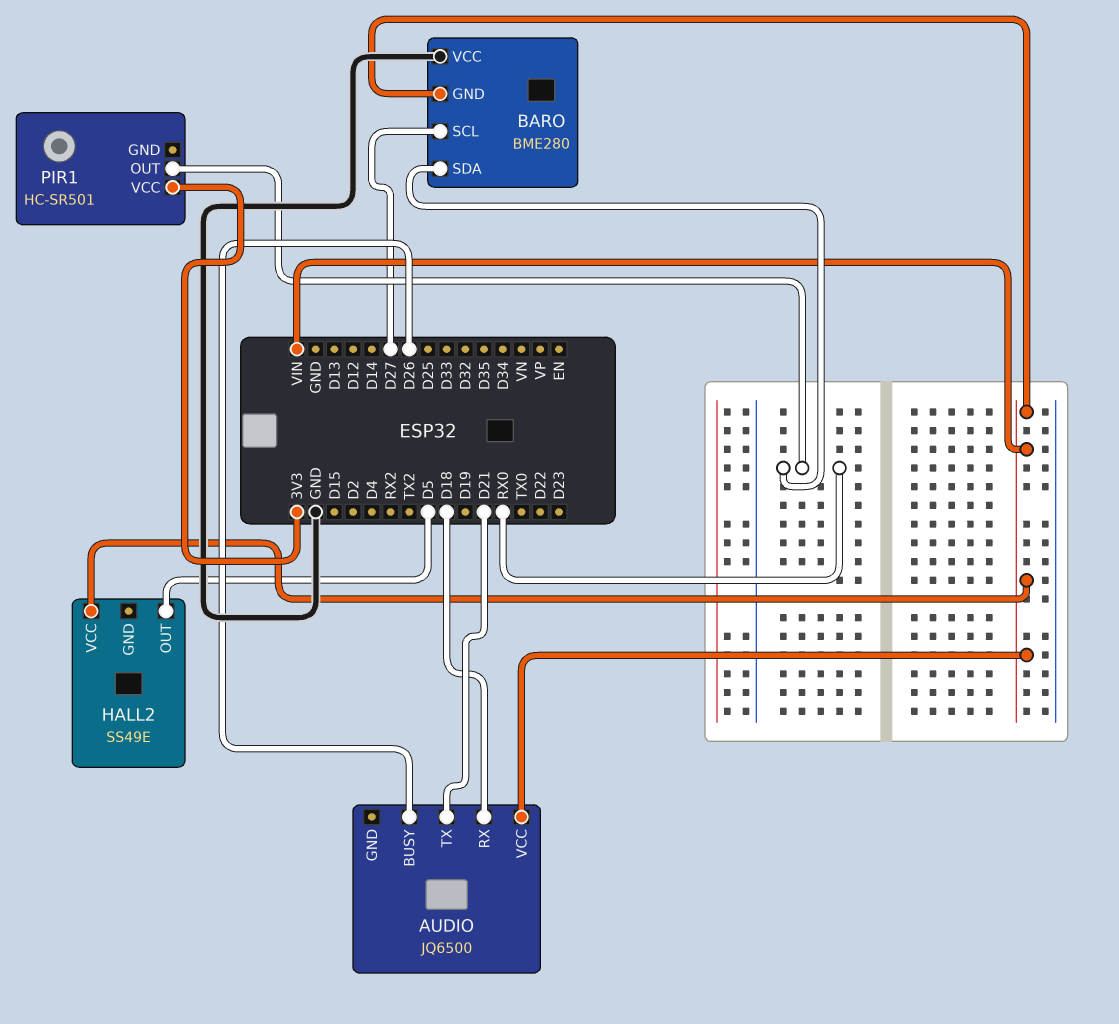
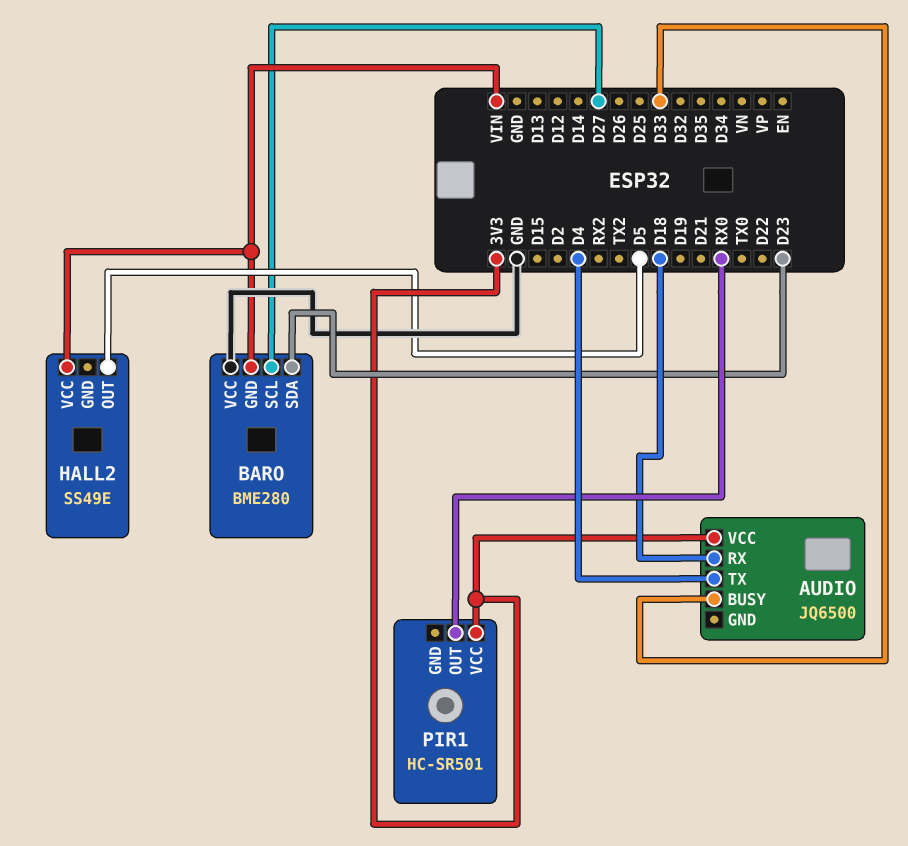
AUDIO pin BUSY: D26 -> D33
AUDIO pin TX: D21 -> D4
AUDIO pin VCC: VIN -> 3V3
BARO pin SDA: RX0 -> D23

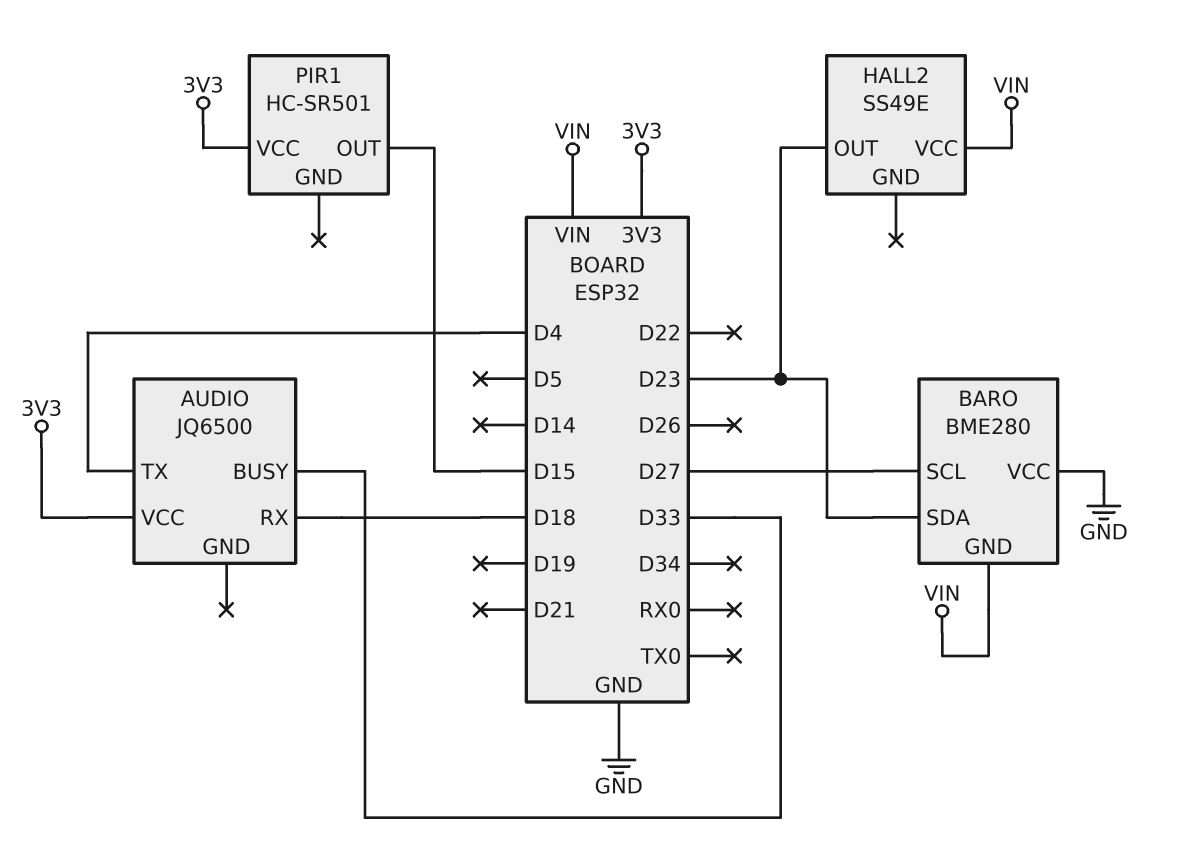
HALL2 pin OUT: D5 -> D23
PIR1 pin OUT: RX0 -> D15

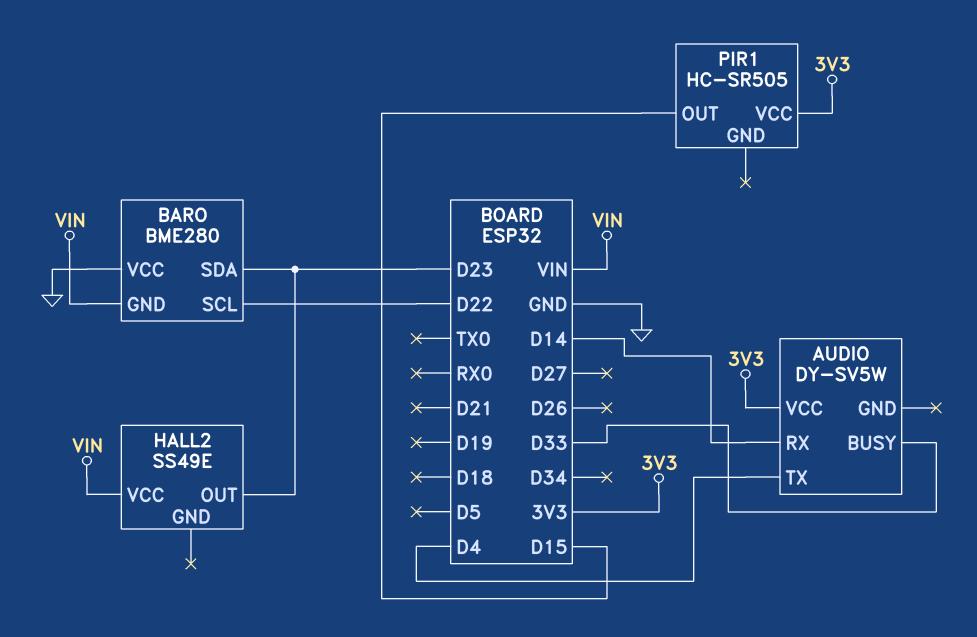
AUDIO: JQ6500 -> DY-SV5W
AUDIO pin RX: D18 -> D14
BARO pin SCL: D27 -> D22
PIR1: HC-SR501 -> HC-SR505

